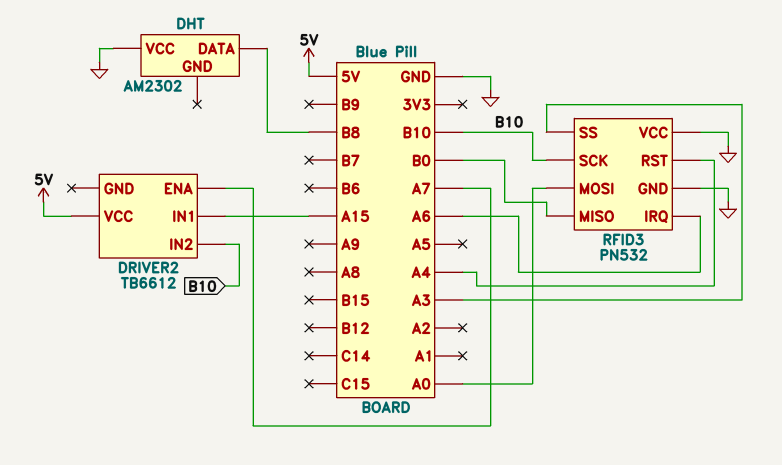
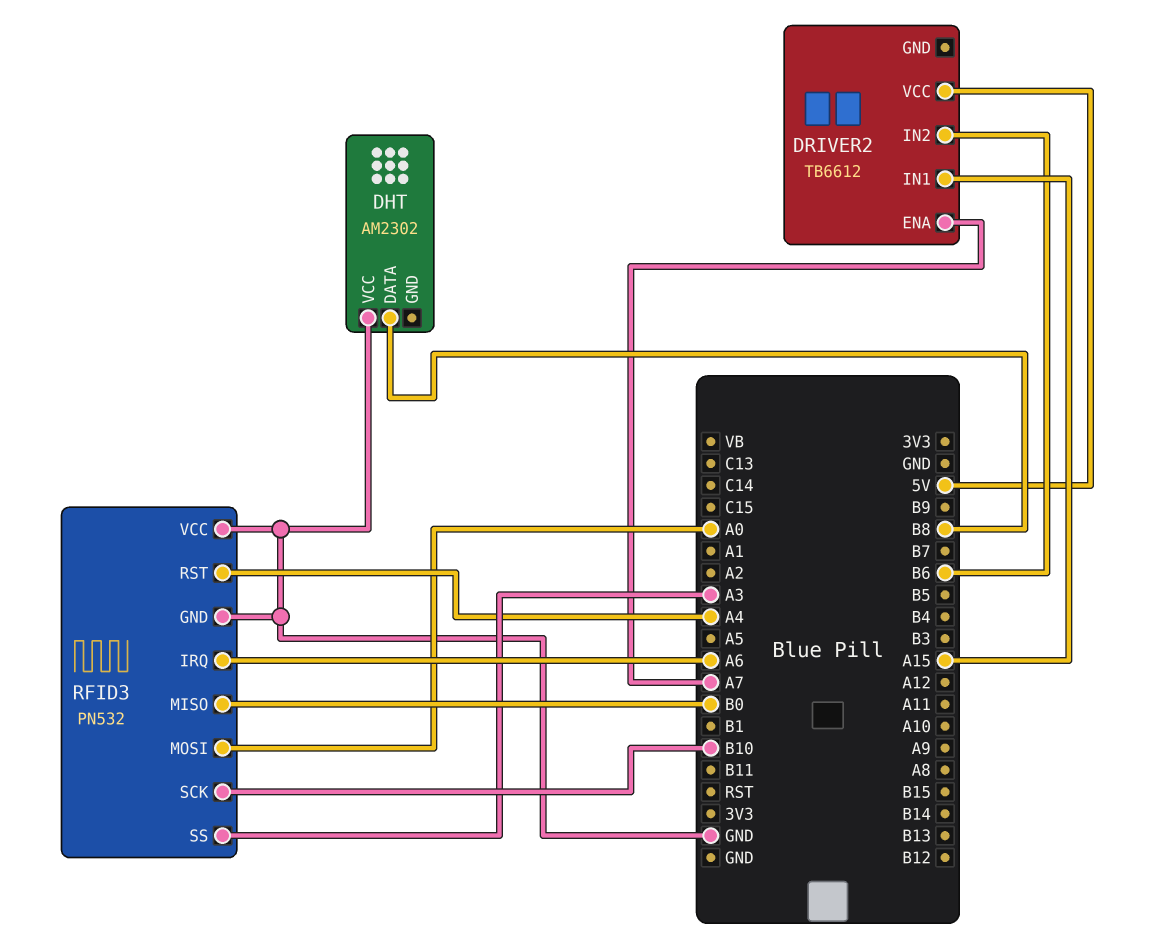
DRIVER2 pin IN2: B10 -> B6

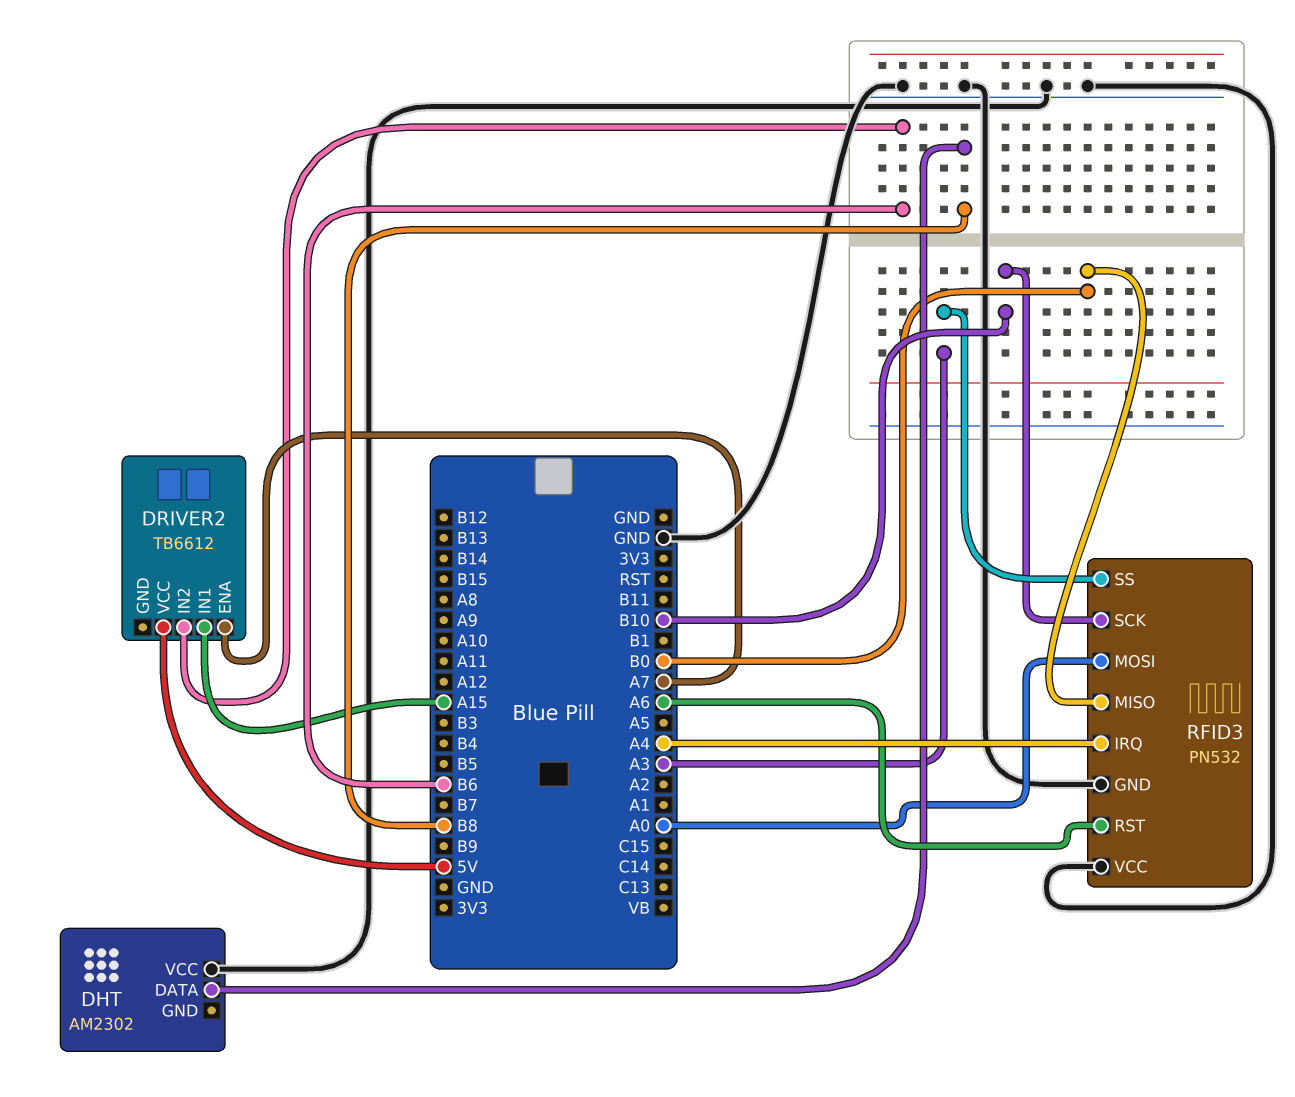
RFID3 pin IRQ: A6 -> A4
RFID3 pin RST: A4 -> A6

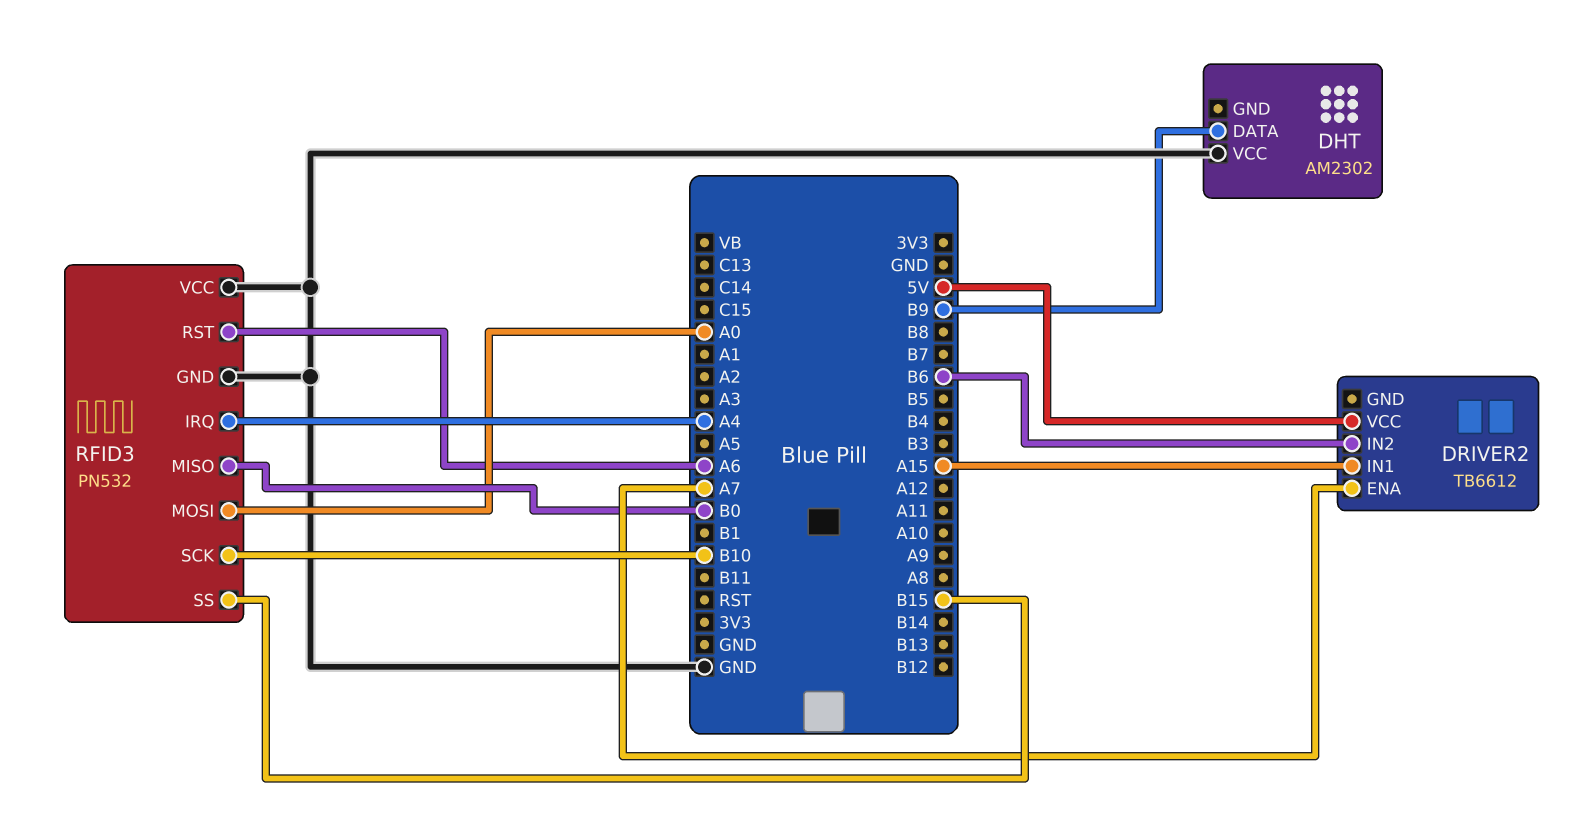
DHT pin DATA: B8 -> B9
RFID3 pin SS: A3 -> B15

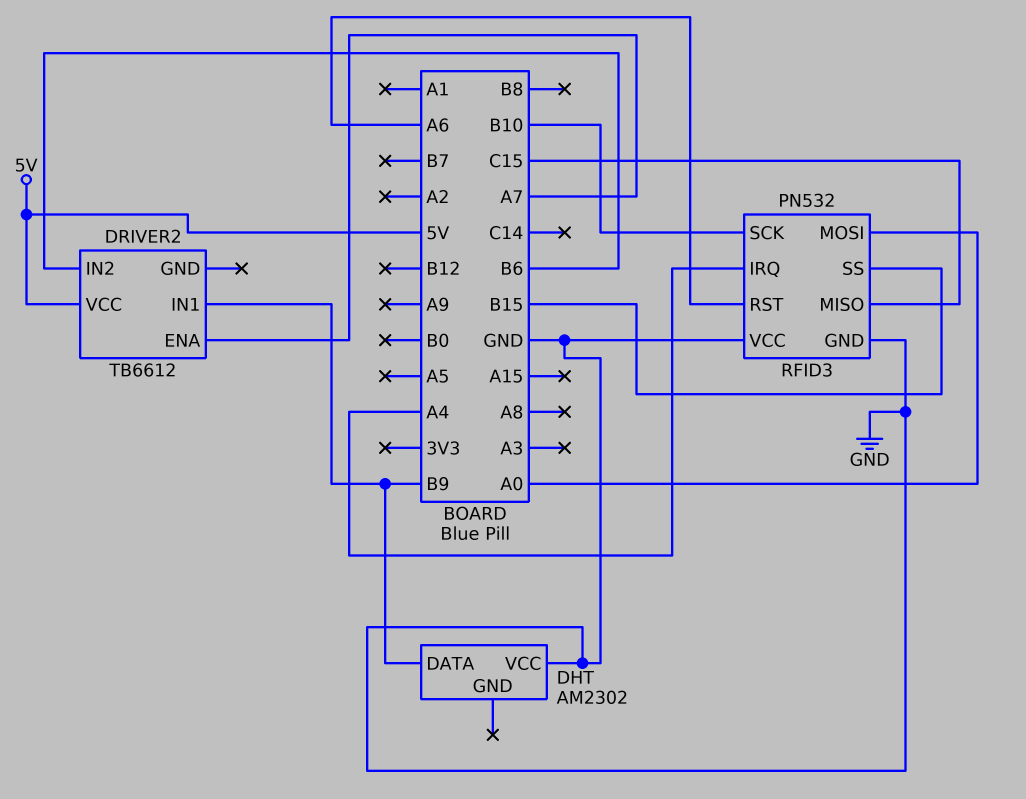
DRIVER2 pin IN1: A15 -> B9
RFID3 pin MISO: B0 -> C15

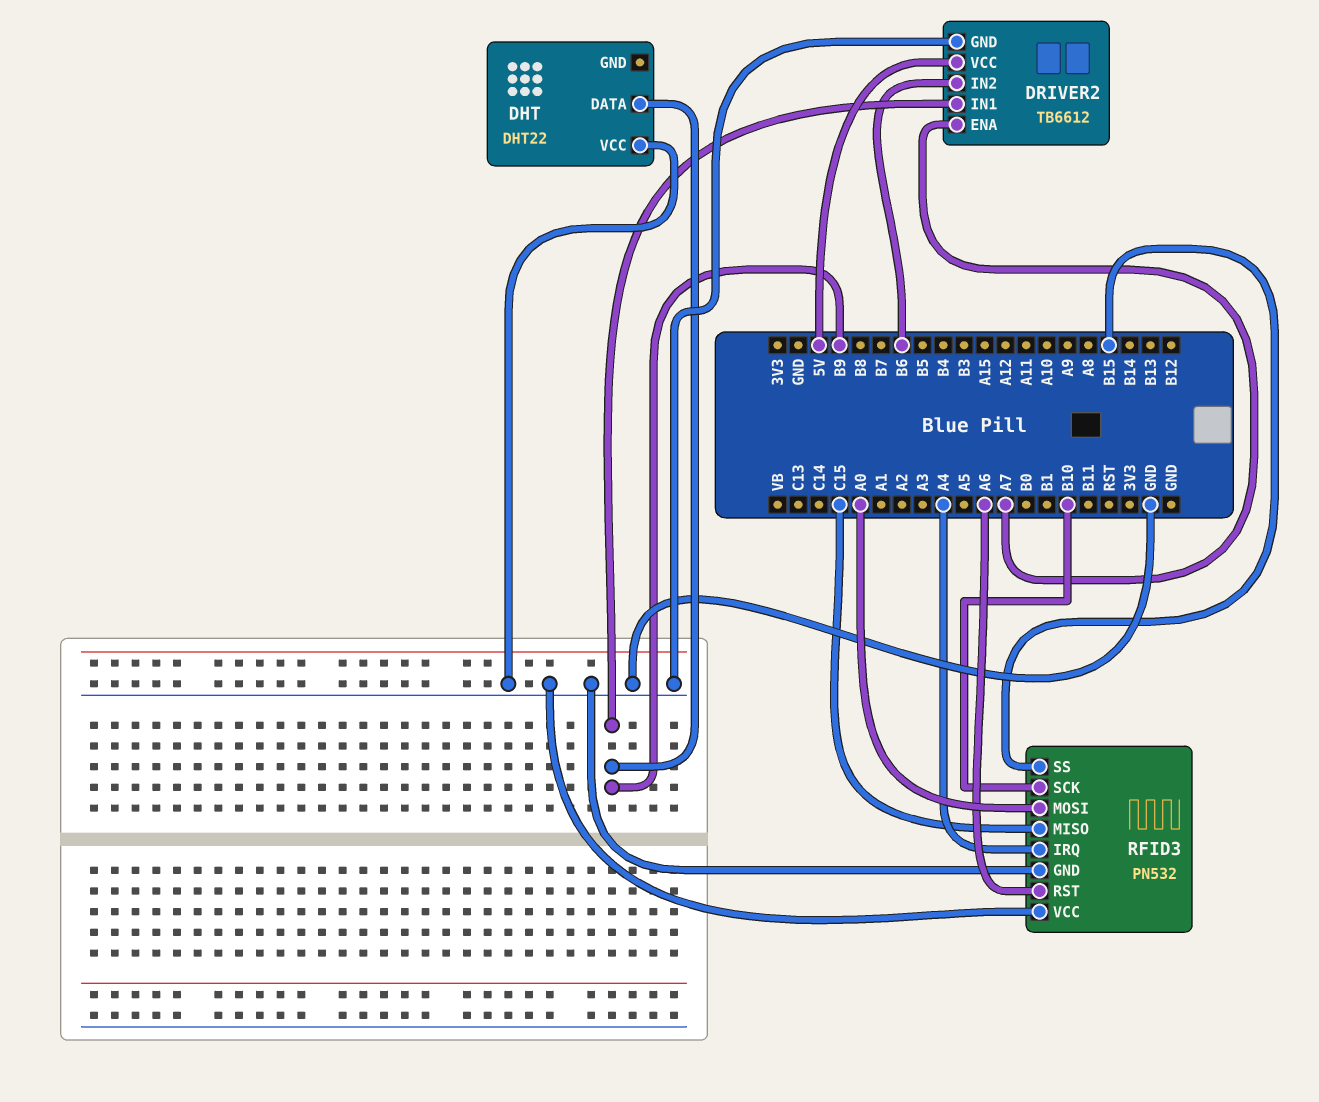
DHT: AM2302 -> DHT22
DRIVER2 pin GND: none -> GND

